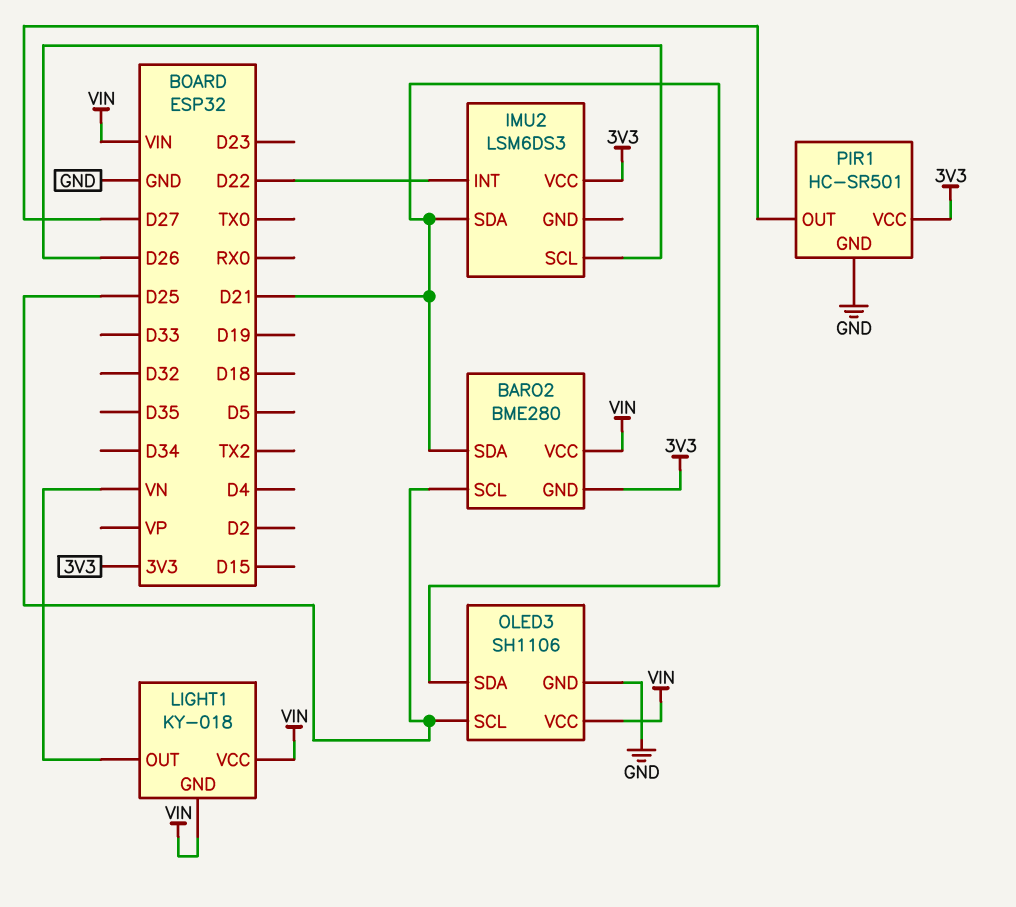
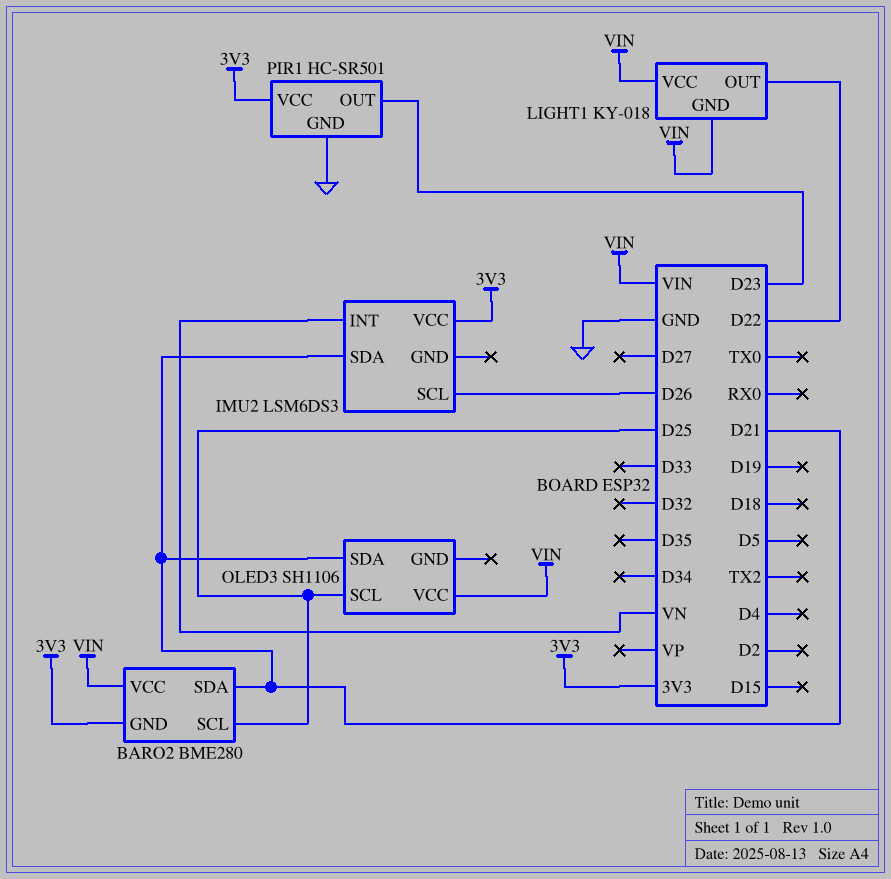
IMU2 pin INT: D22 -> VN
LIGHT1 pin OUT: VN -> D22
OLED3 pin GND: GND -> none
PIR1 pin OUT: D27 -> D23

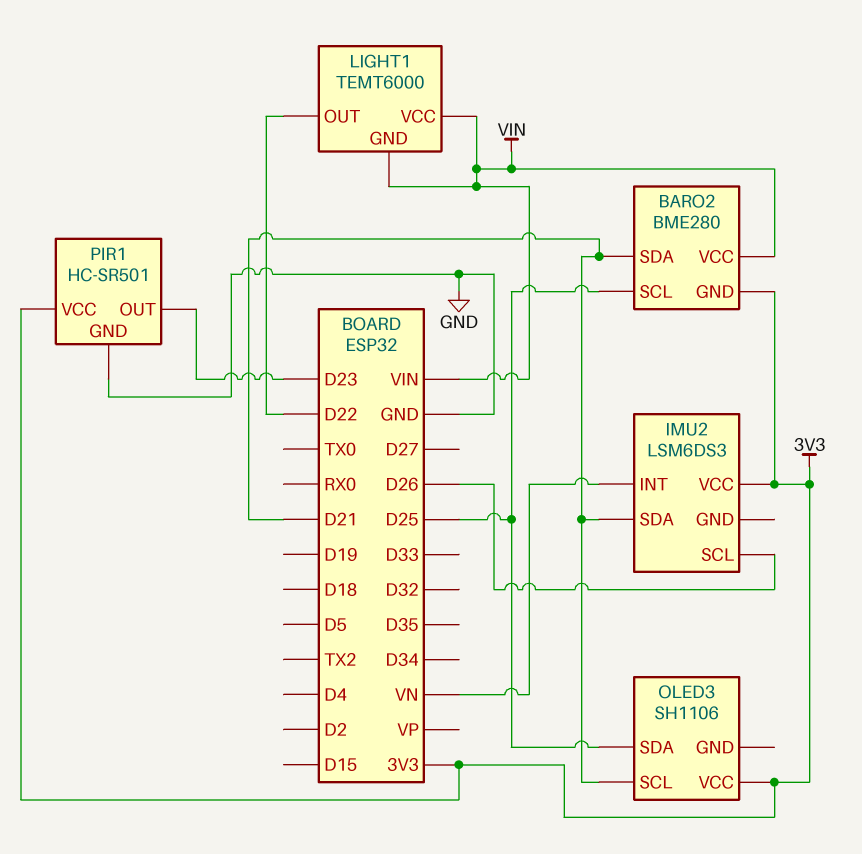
LIGHT1: KY-018 -> TEMT6000
OLED3 pin SCL: D25 -> D21
OLED3 pin SDA: D21 -> D25
OLED3 pin VCC: VIN -> 3V3

